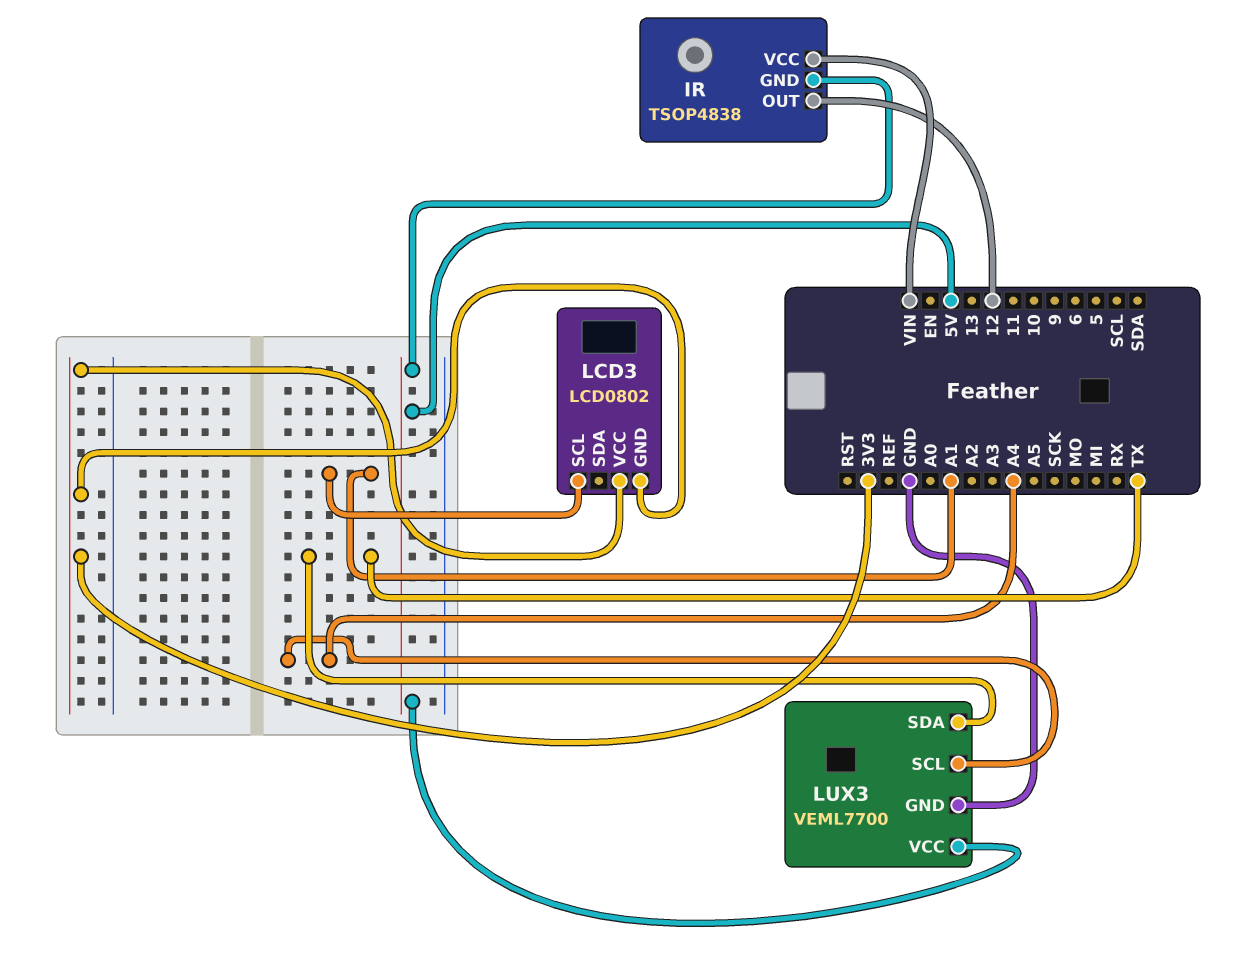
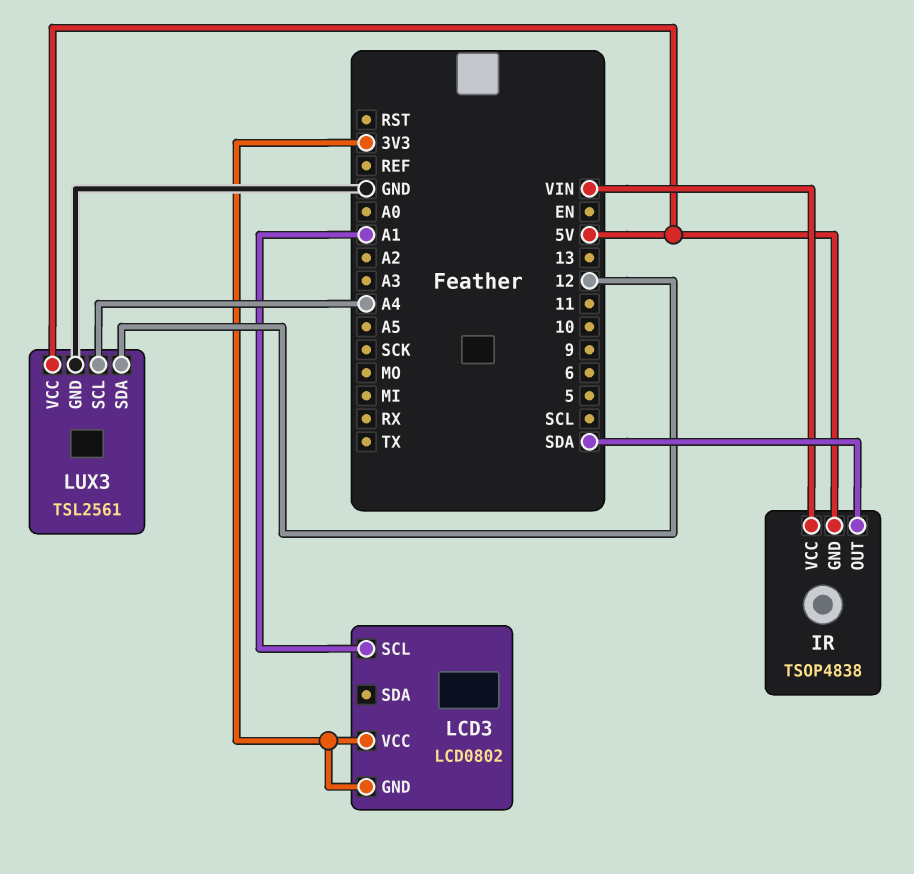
IR pin OUT: 12 -> SDA
LUX3: VEML7700 -> TSL2561
LUX3 pin SDA: TX -> 12

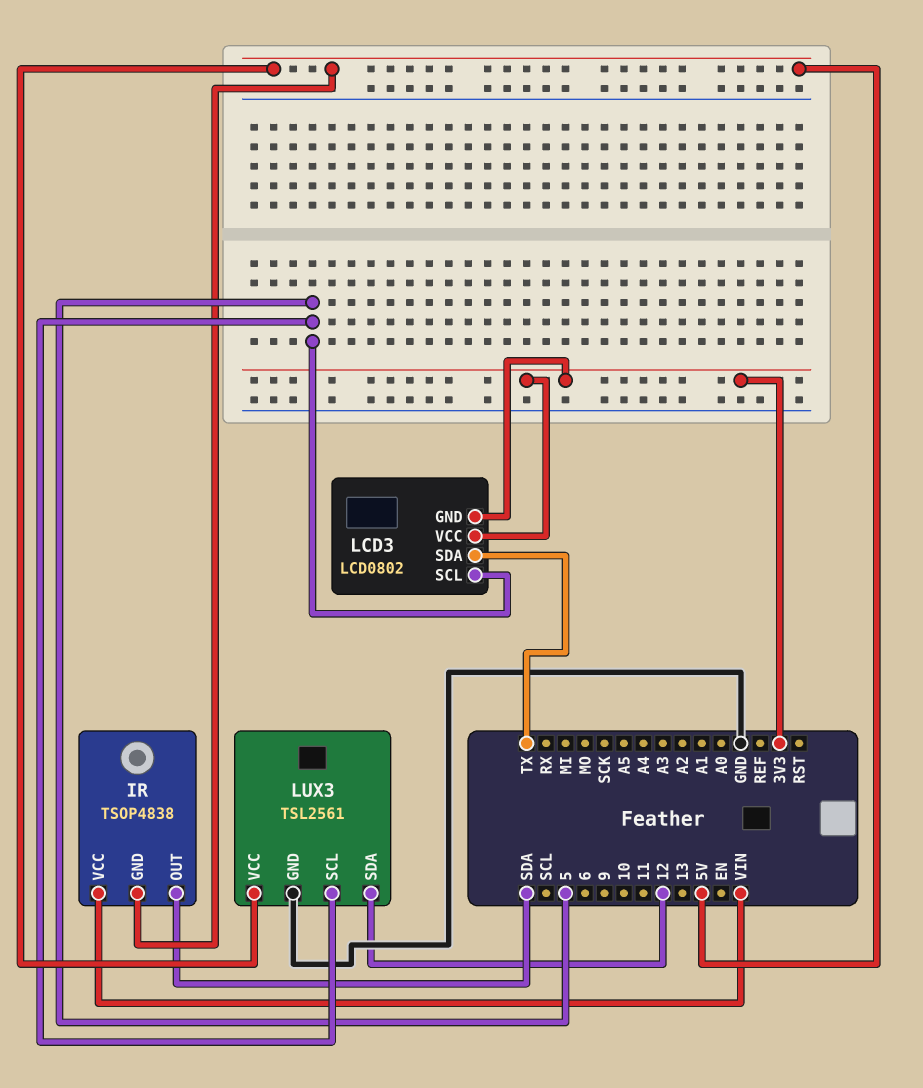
LCD3 pin SCL: A1 -> 5
LCD3 pin SDA: none -> TX
LUX3 pin SCL: A4 -> 5

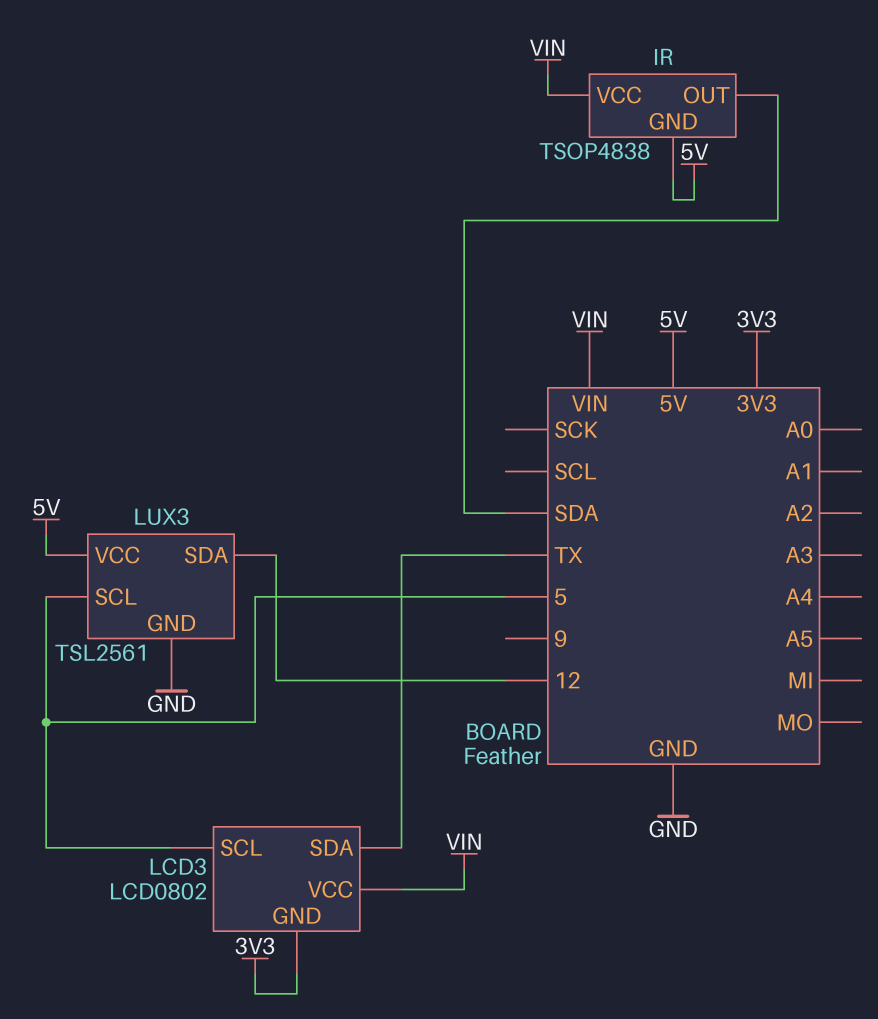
LCD3 pin VCC: 3V3 -> VIN

